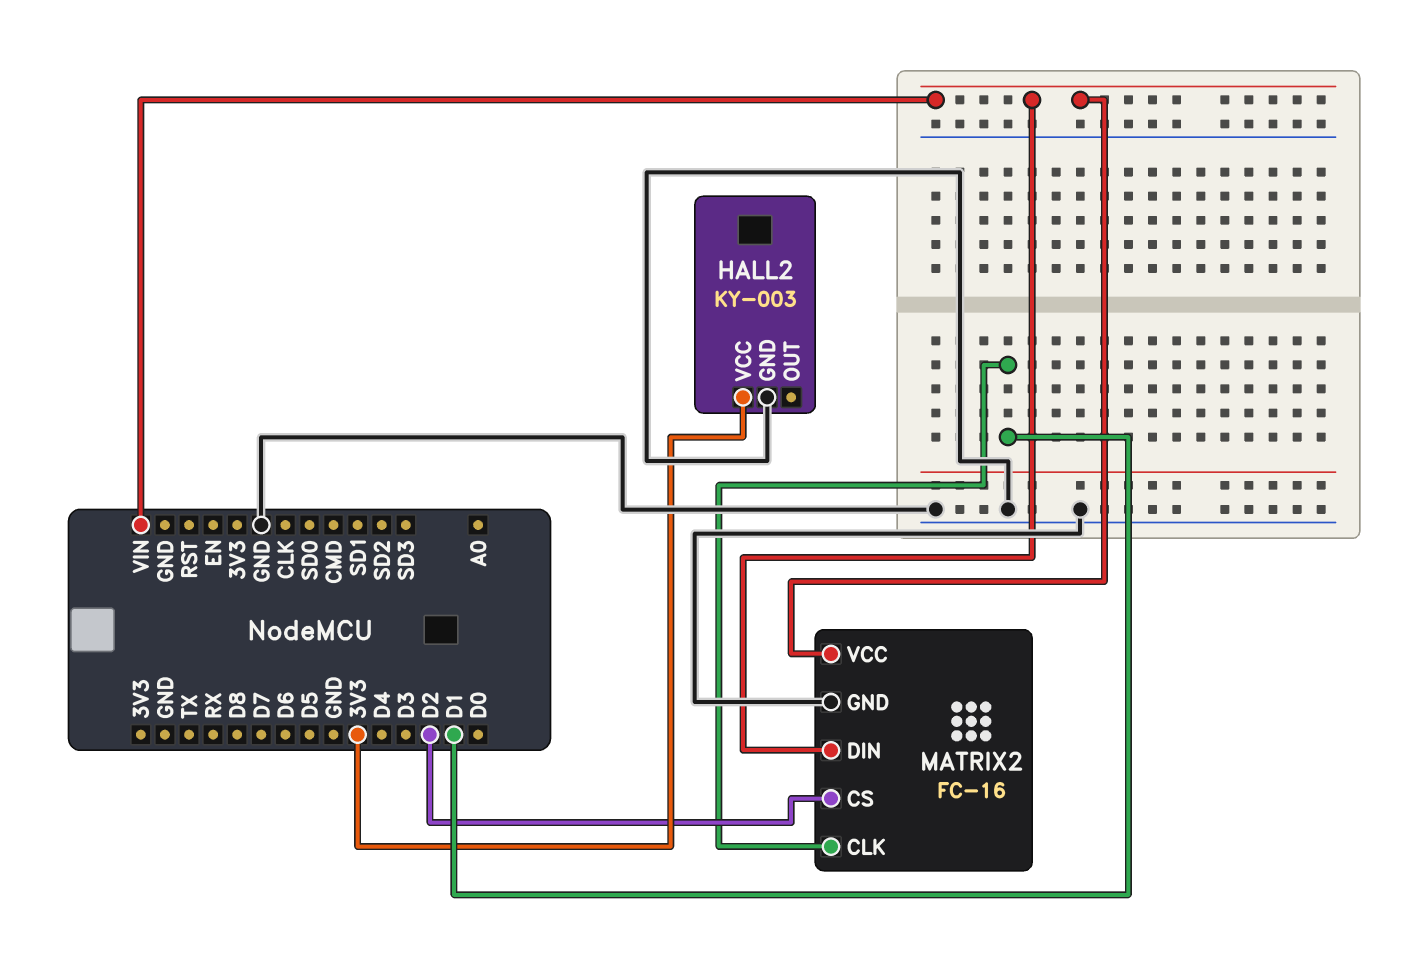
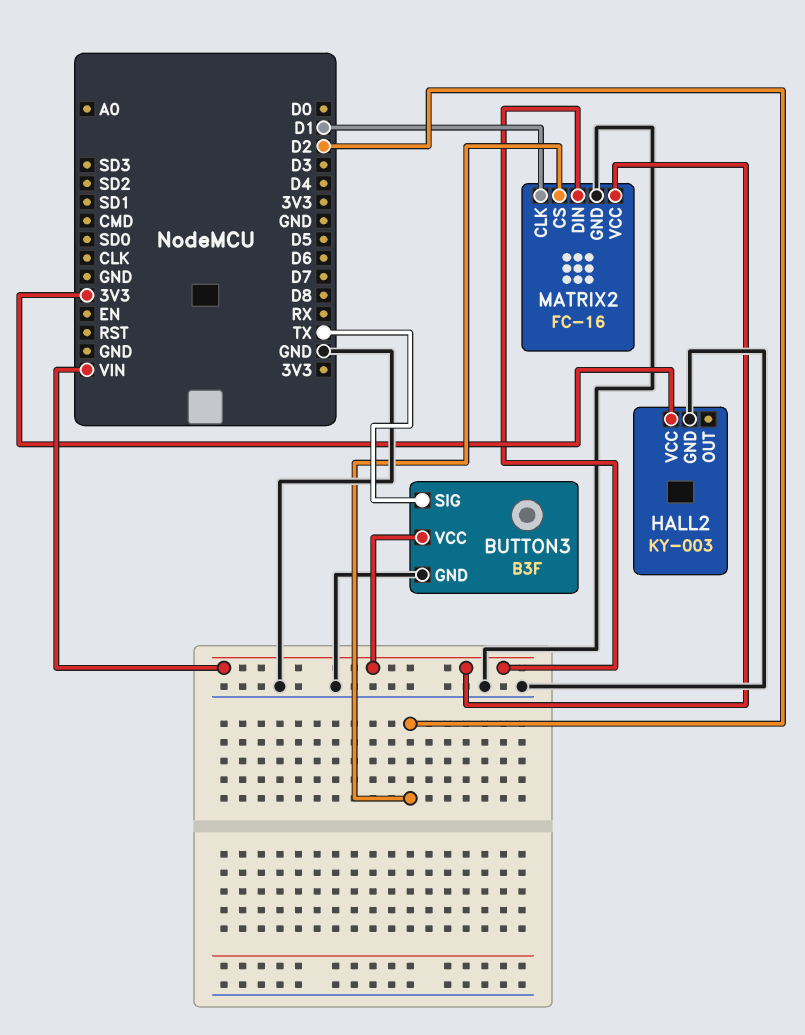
BUTTON3: none -> B3F
BUTTON3 pin GND: none -> GND
BUTTON3 pin SIG: none -> TX
BUTTON3 pin VCC: none -> VIN

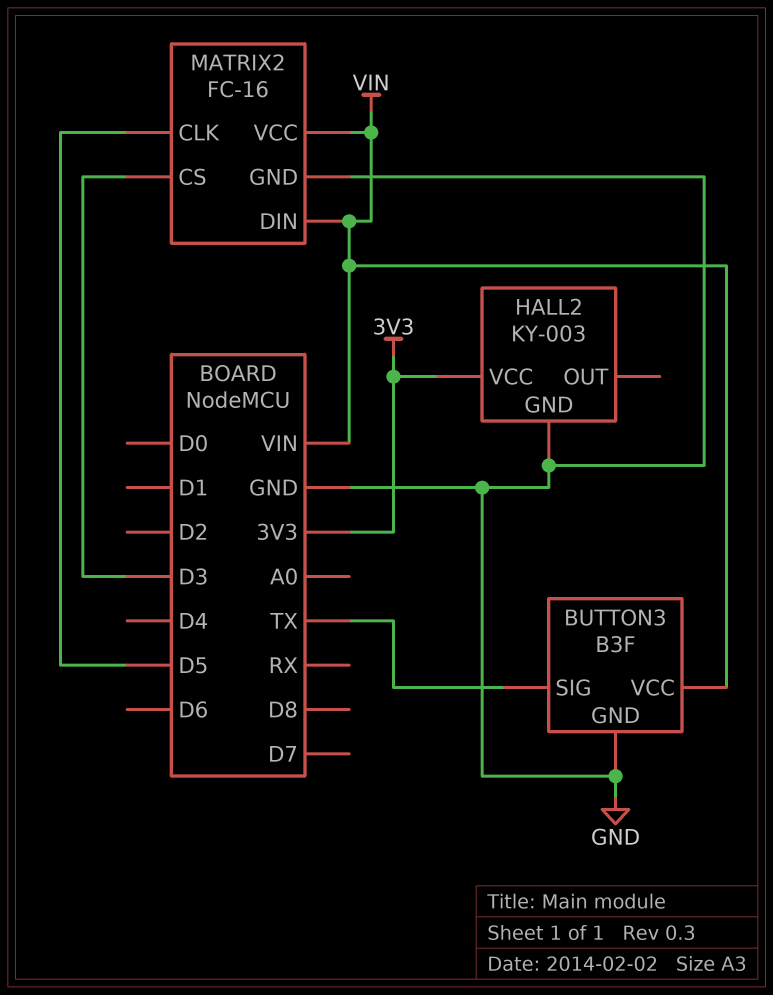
MATRIX2 pin CLK: D1 -> D5
MATRIX2 pin CS: D2 -> D3

